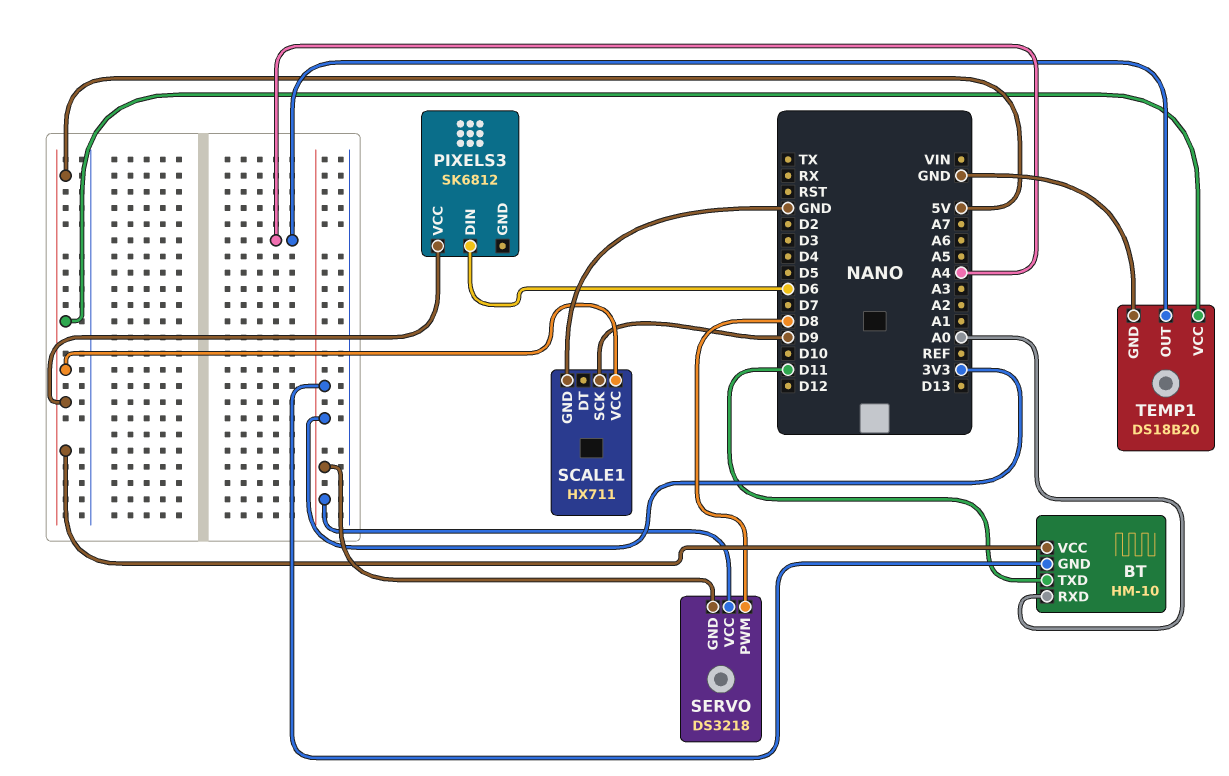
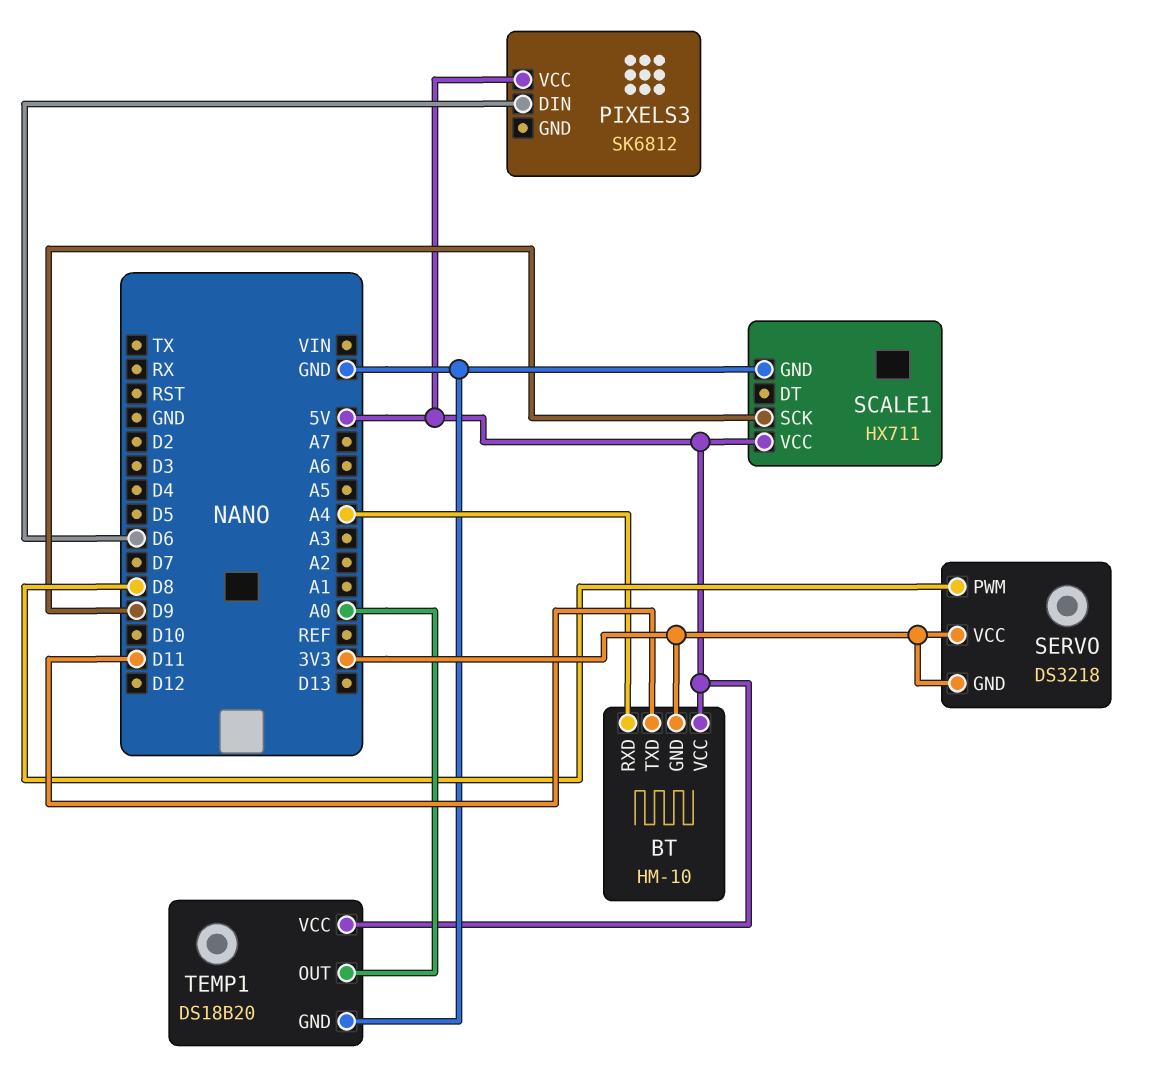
BT pin RXD: A0 -> A4
TEMP1 pin OUT: A4 -> A0

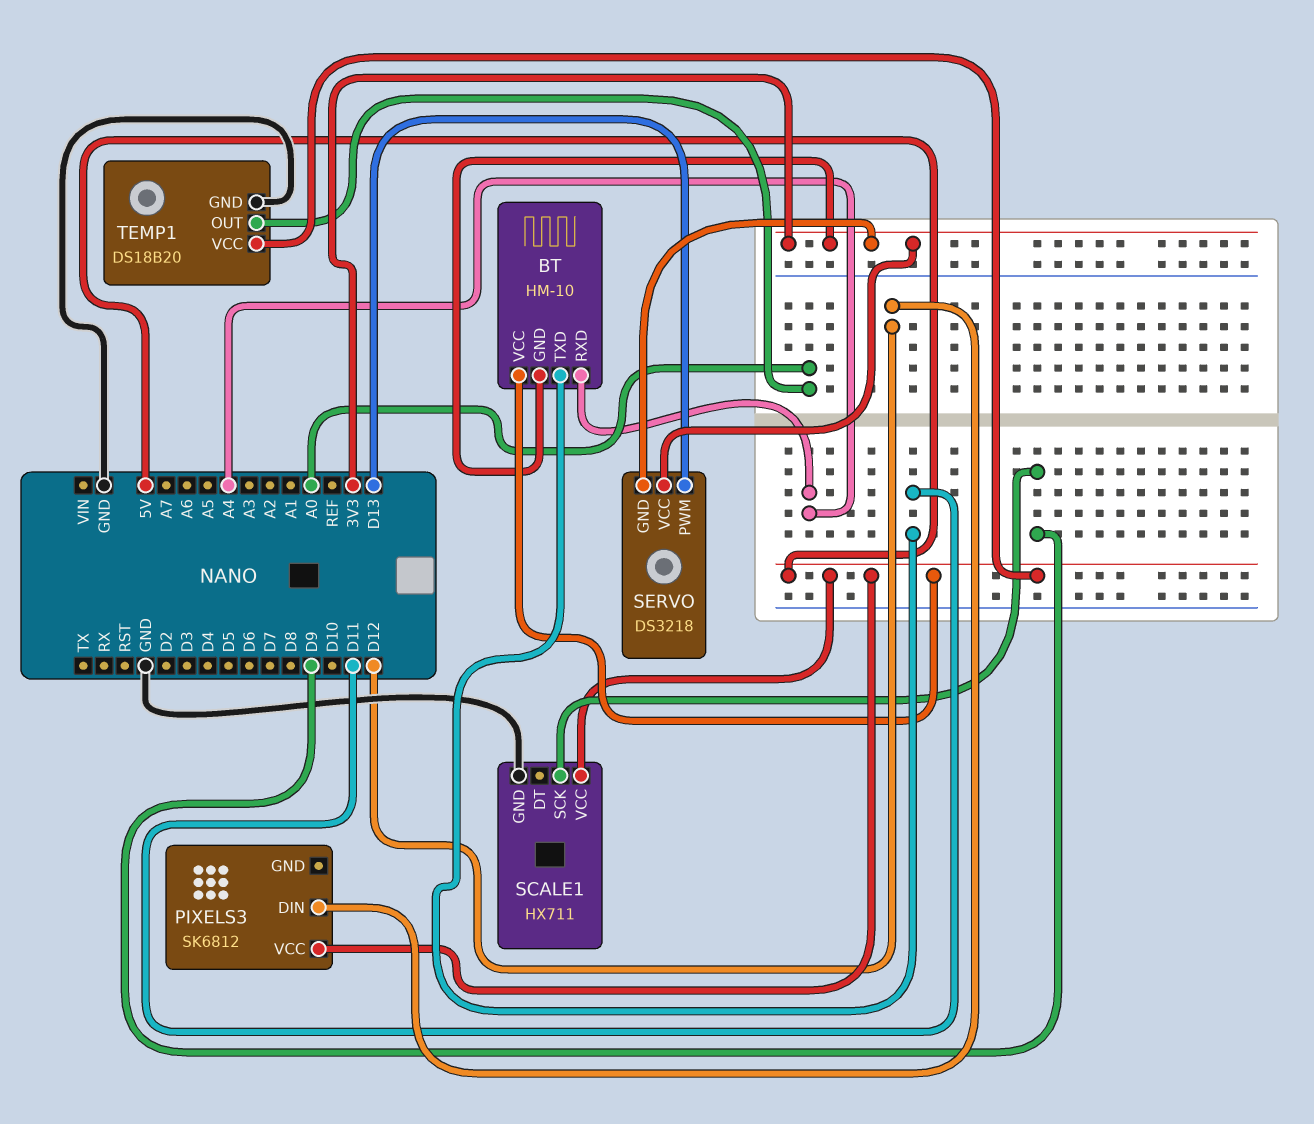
PIXELS3 pin DIN: D6 -> D12
SERVO pin PWM: D8 -> D13

